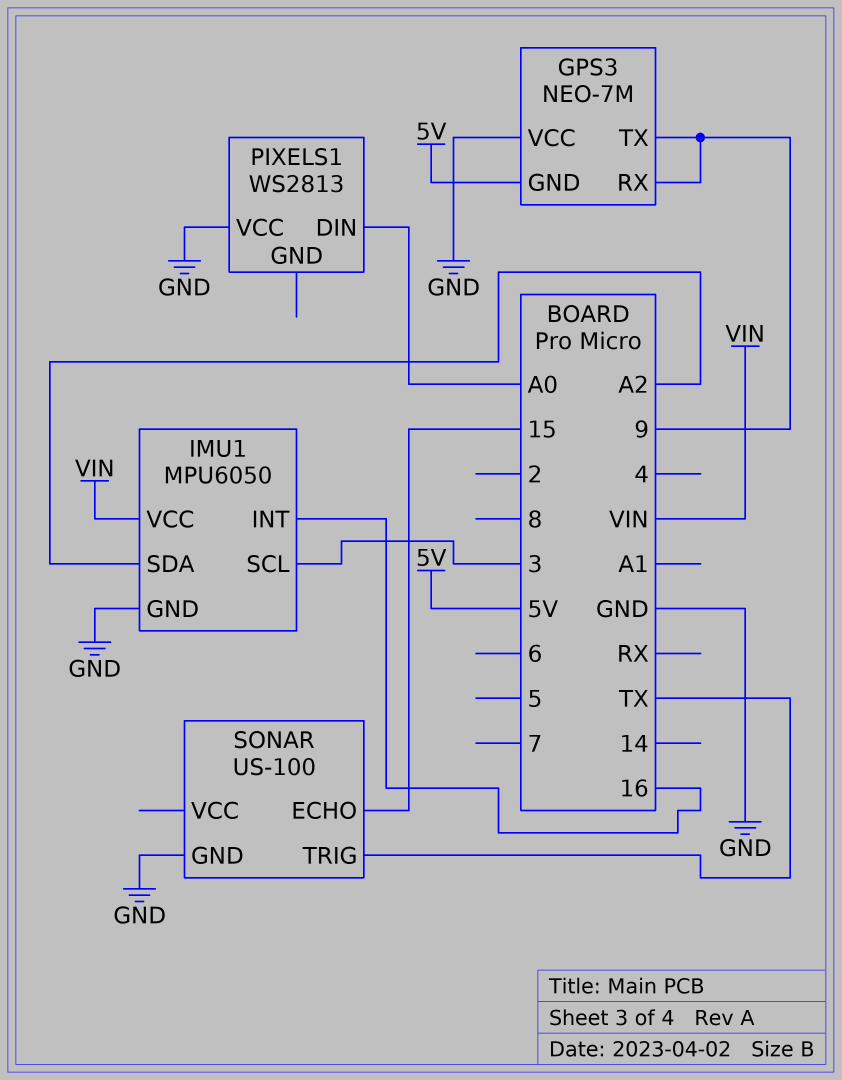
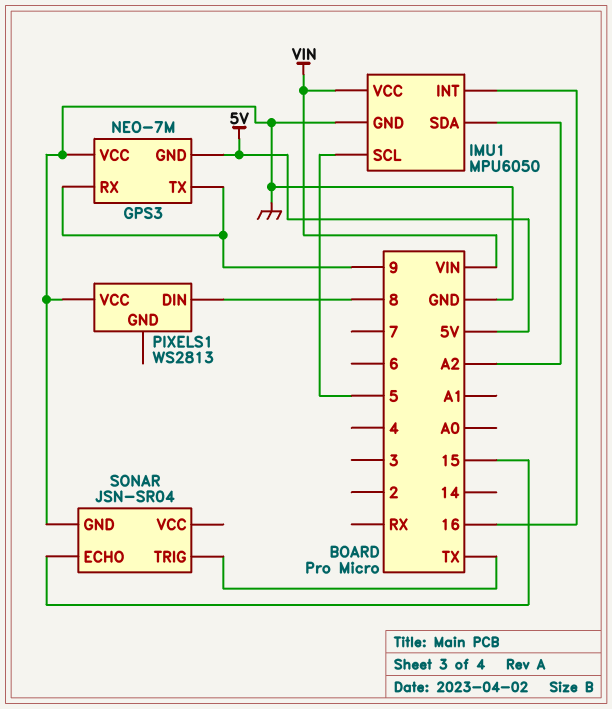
IMU1 pin SCL: 3 -> 5
PIXELS1 pin DIN: A0 -> 8
SONAR: US-100 -> JSN-SR04

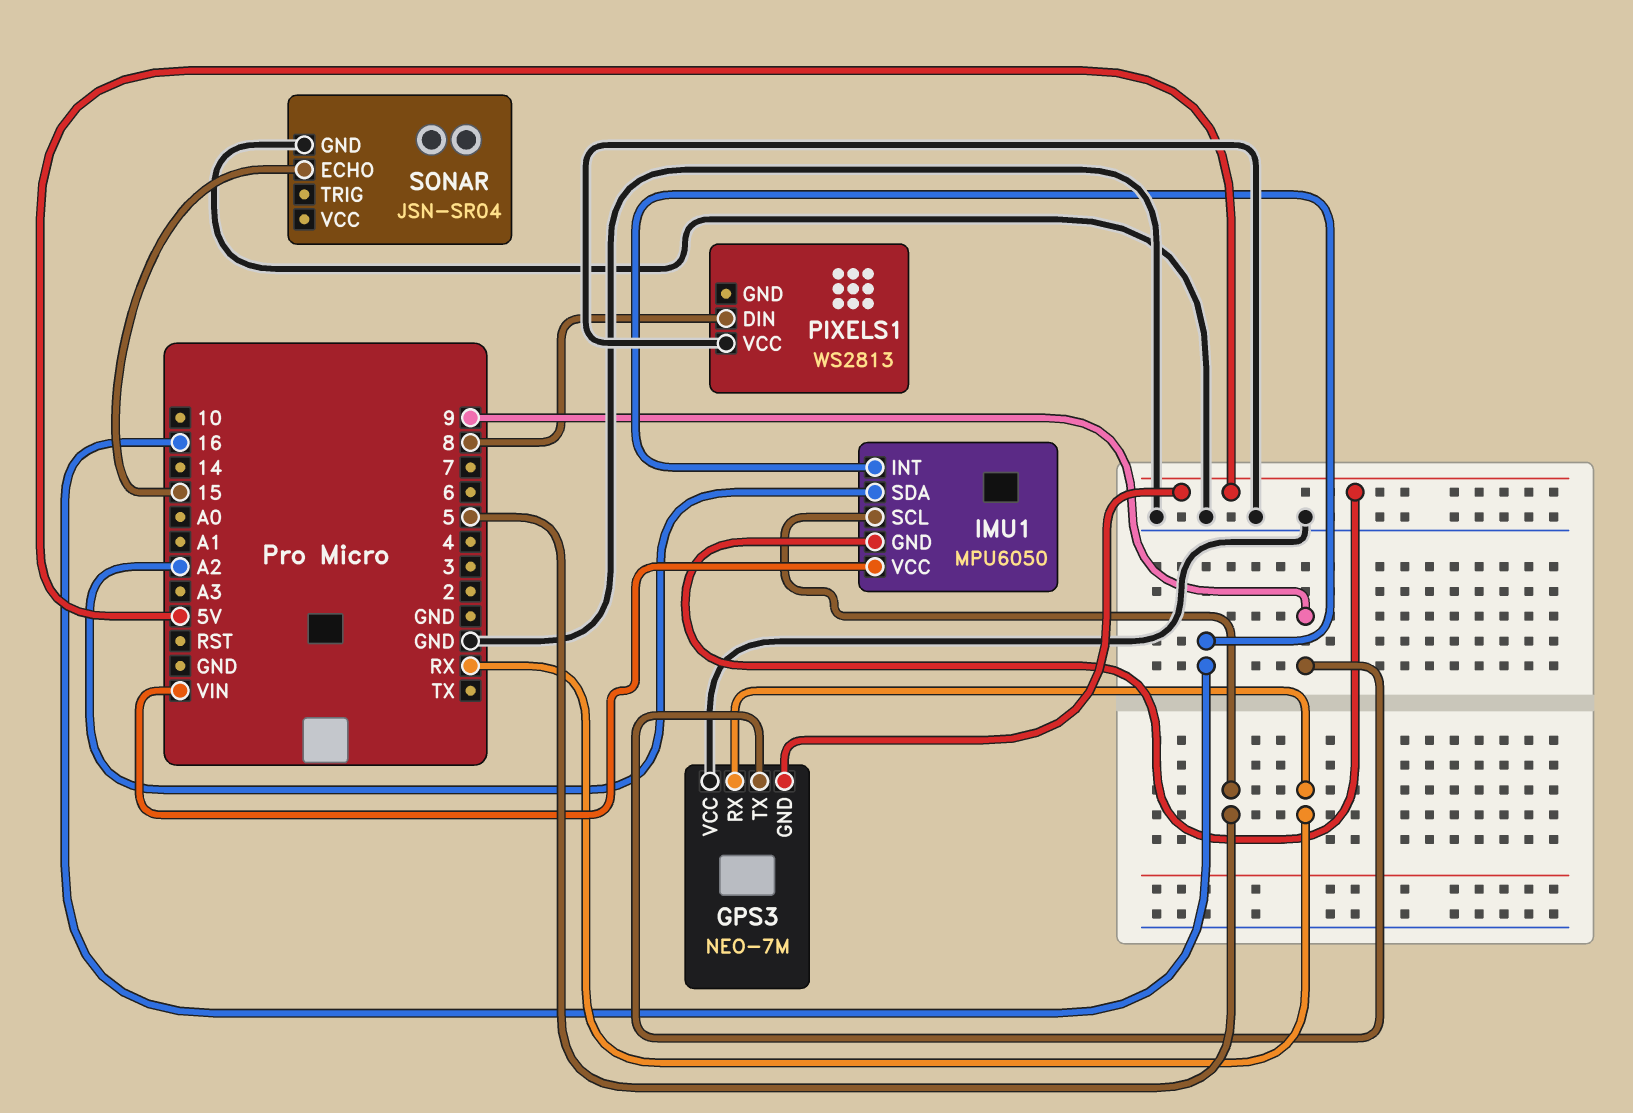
GPS3 pin RX: 9 -> RX
IMU1 pin GND: GND -> 5V
SONAR pin TRIG: TX -> none

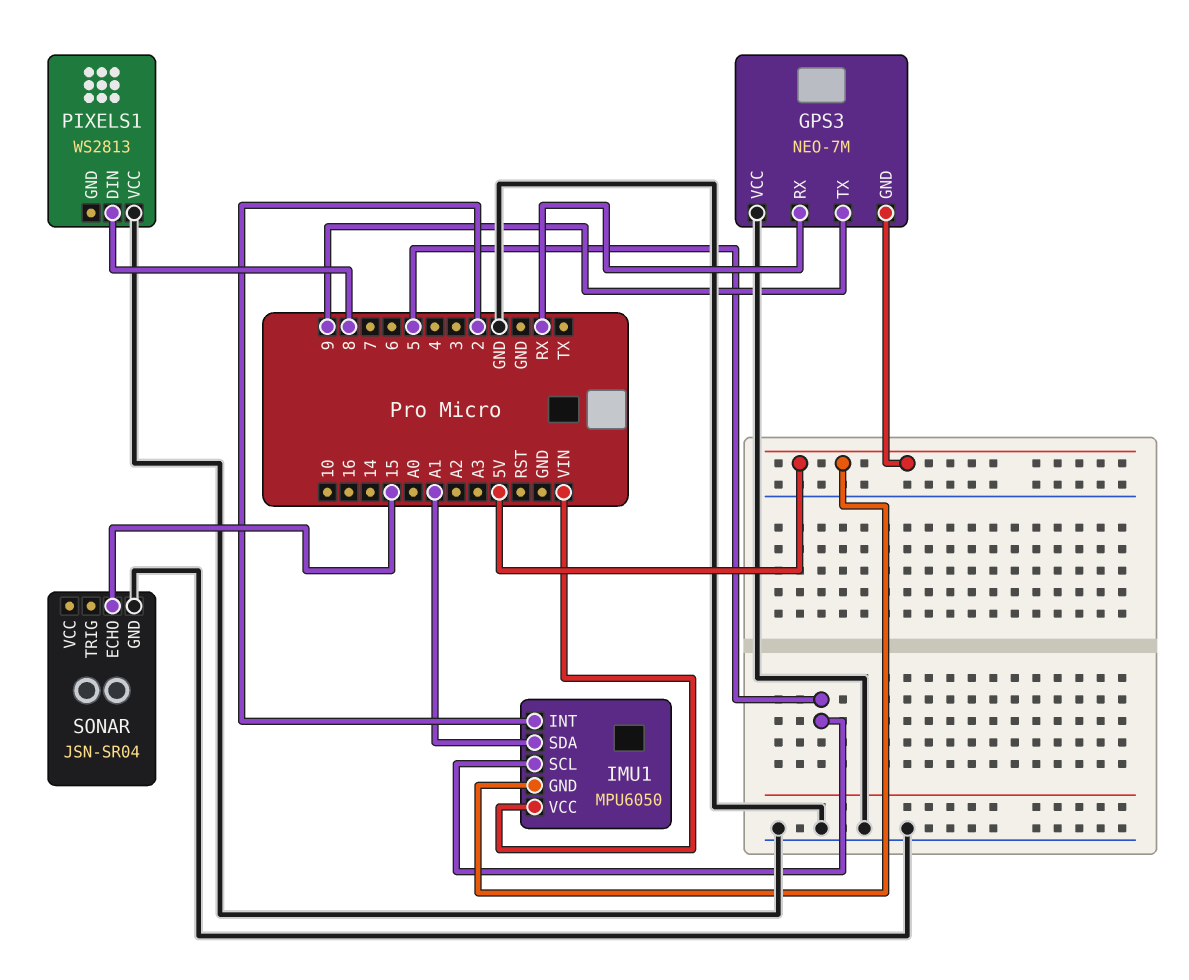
IMU1 pin INT: 16 -> 2
IMU1 pin SDA: A2 -> A1

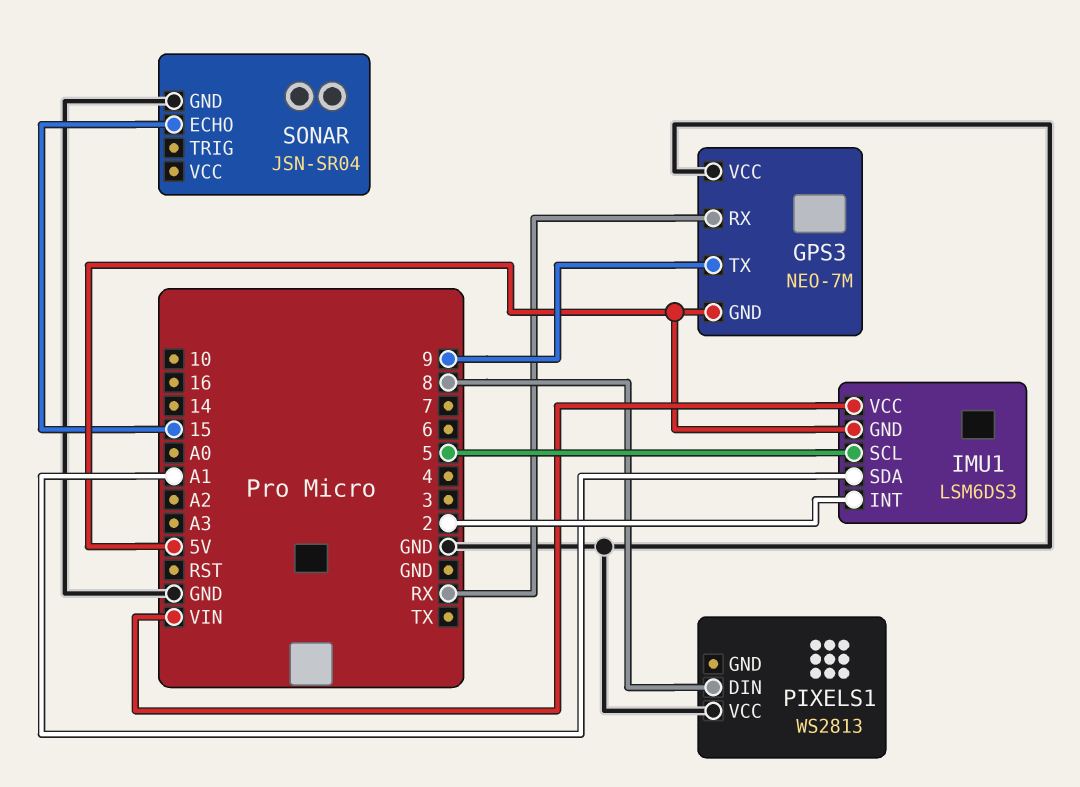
IMU1: MPU6050 -> LSM6DS3

